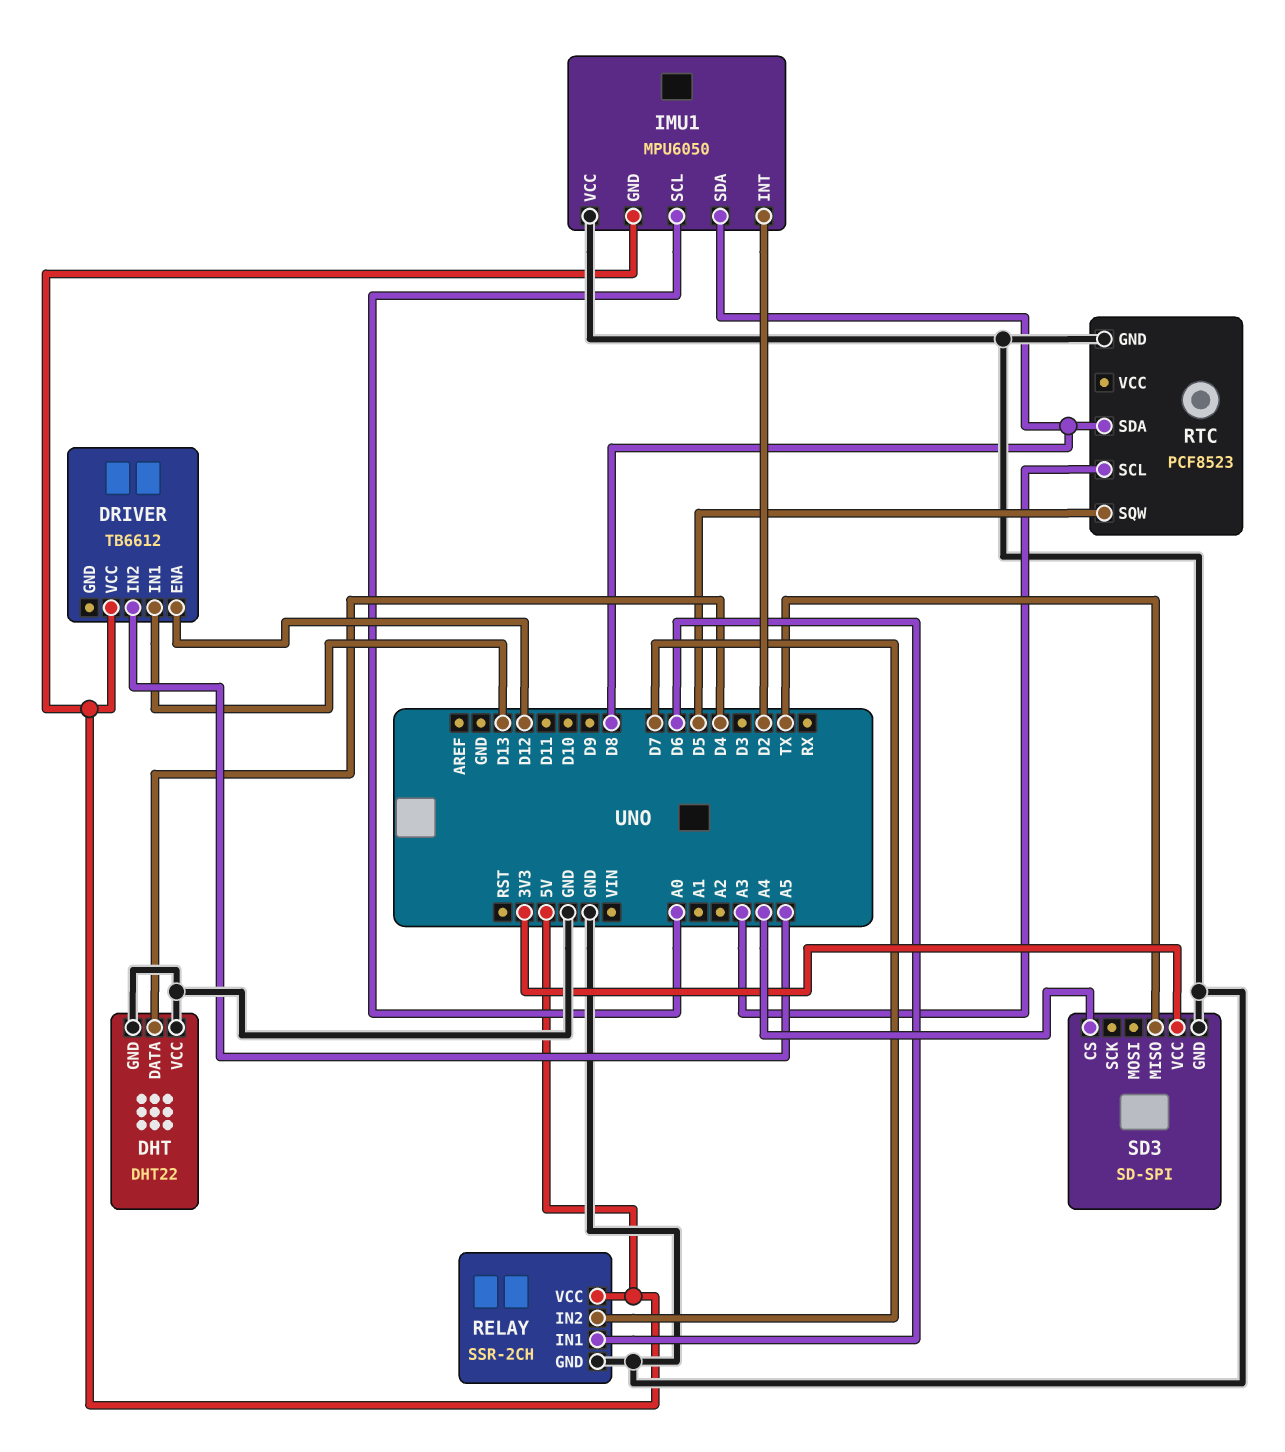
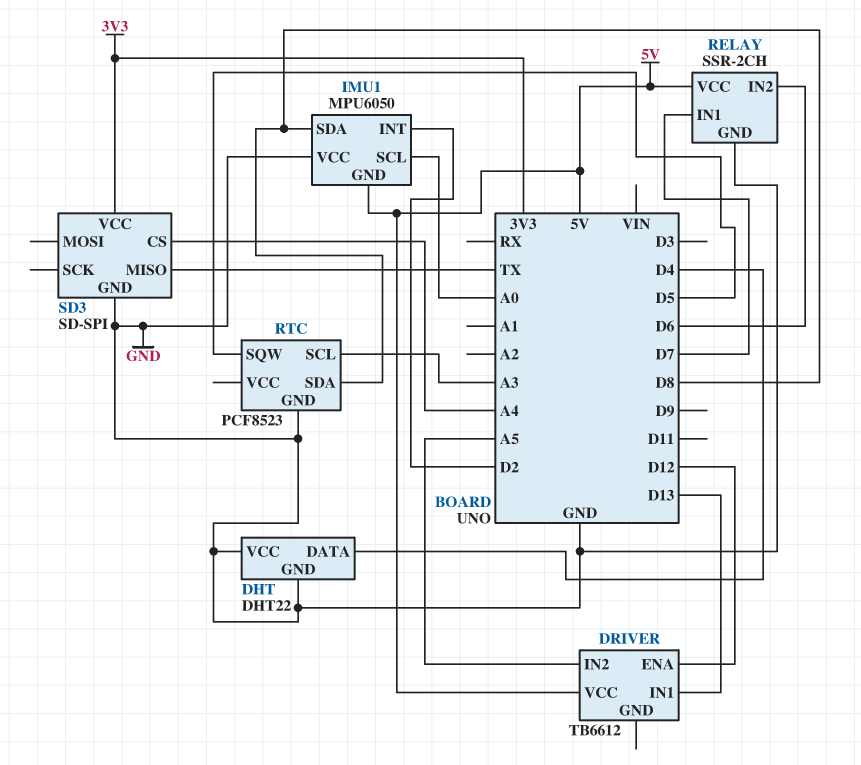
RELAY pin IN1: D6 -> D7
RELAY pin IN2: D7 -> D6

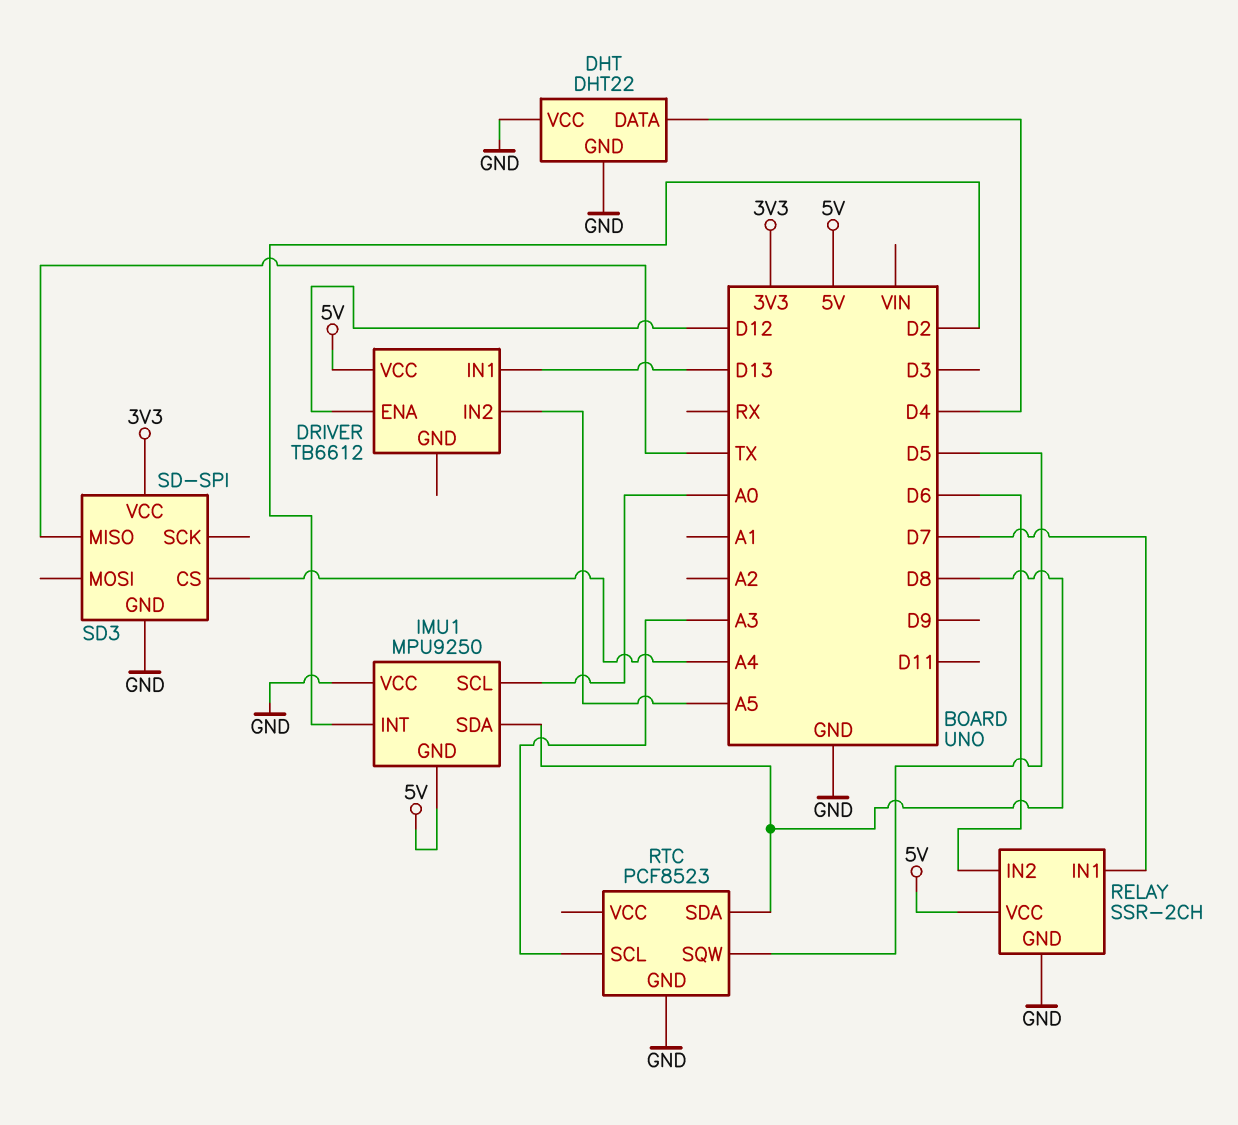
IMU1: MPU6050 -> MPU9250

